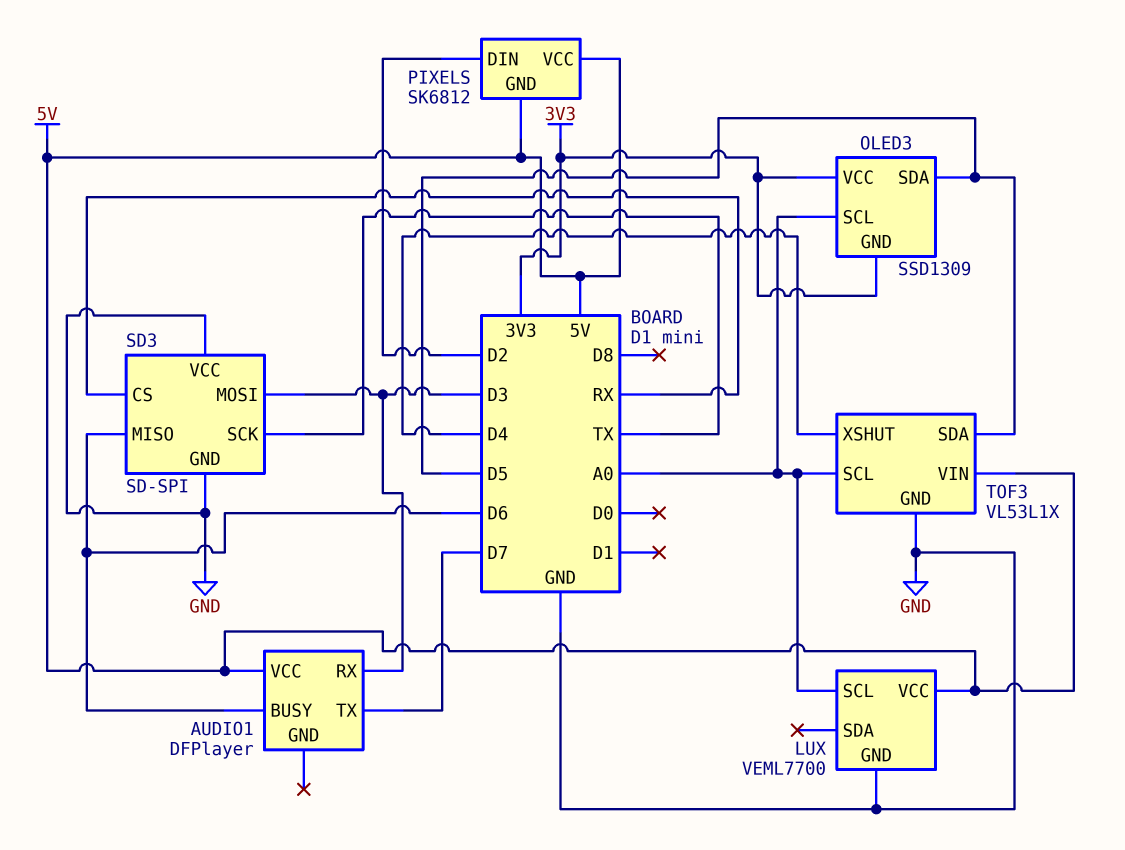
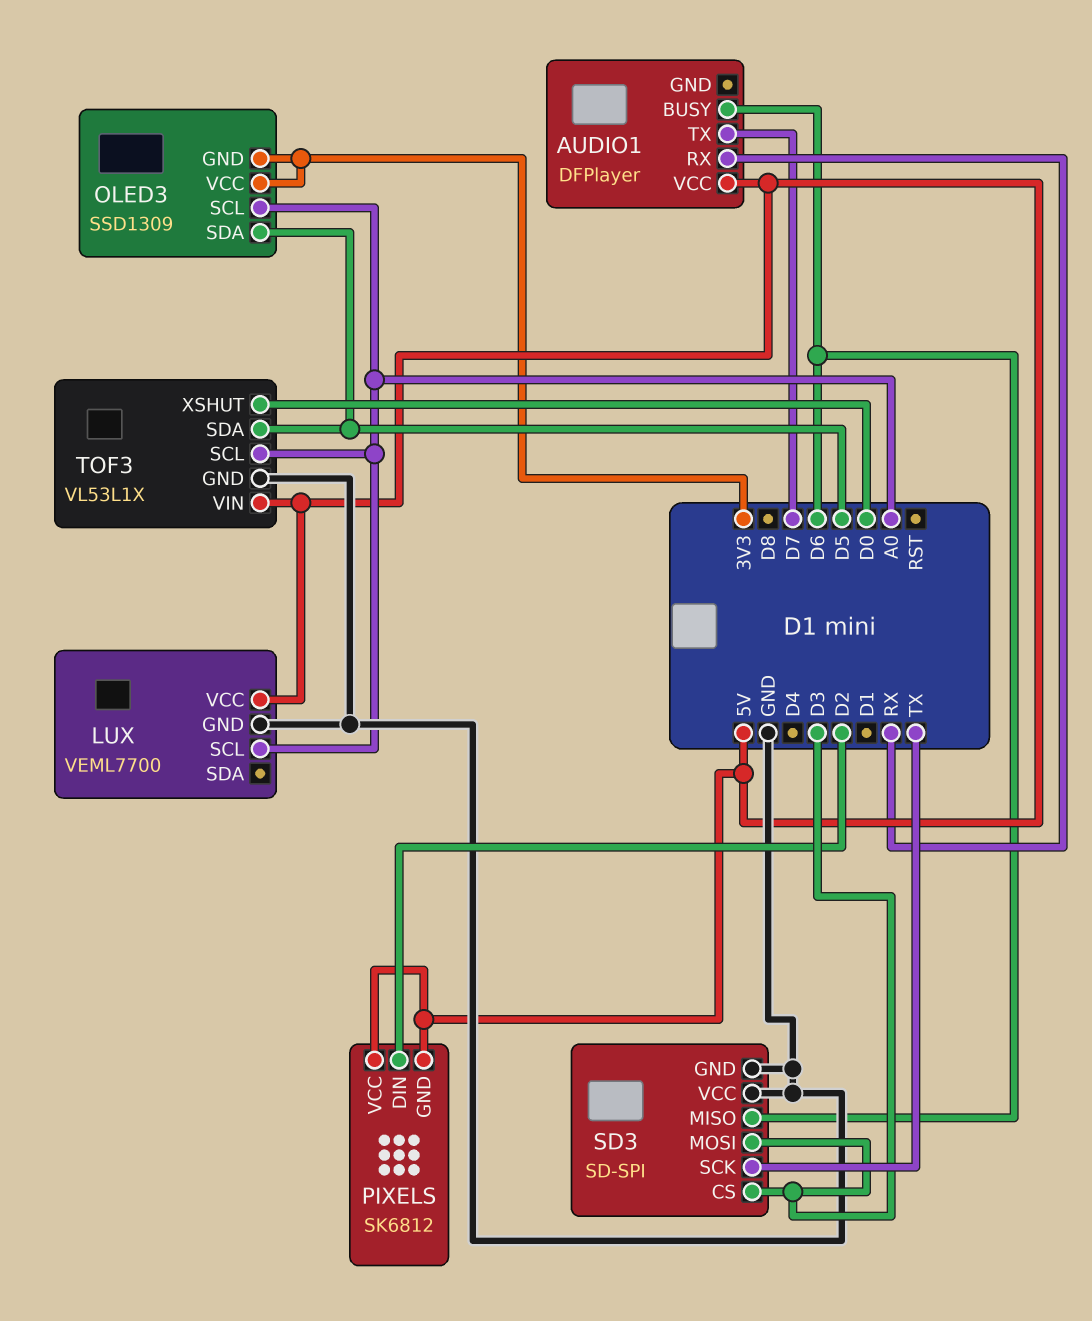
AUDIO1 pin RX: D3 -> RX
SD3 pin CS: RX -> D3
TOF3 pin XSHUT: D4 -> D0

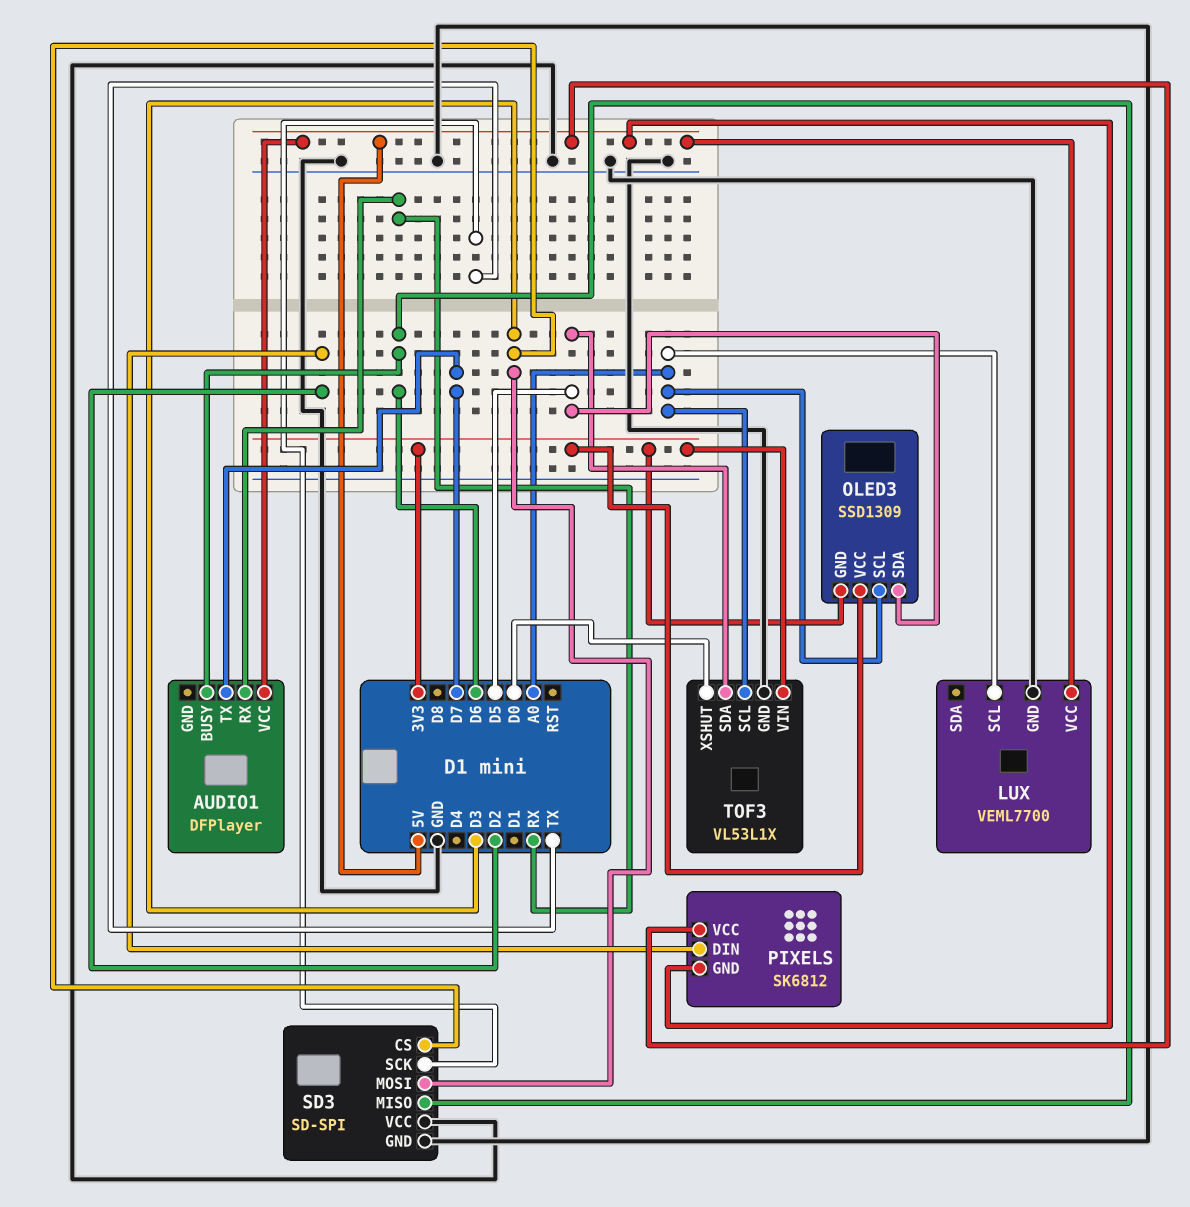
TOF3 pin VIN: 5V -> 3V3

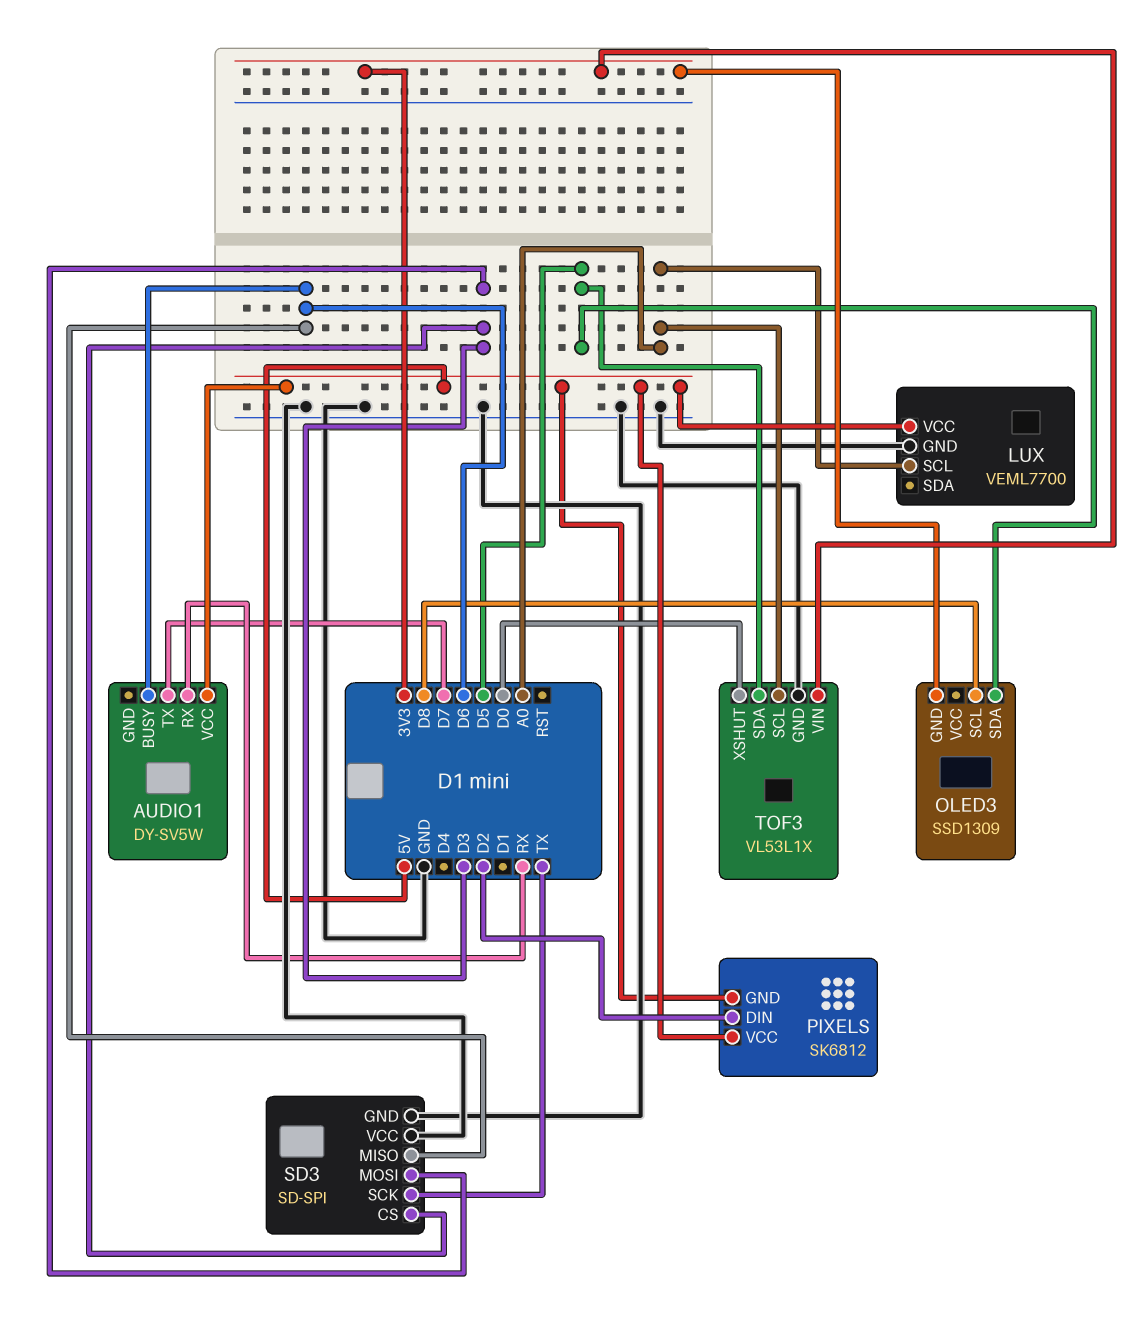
AUDIO1: DFPlayer -> DY-SV5W
OLED3 pin SCL: A0 -> D8
OLED3 pin VCC: 3V3 -> none

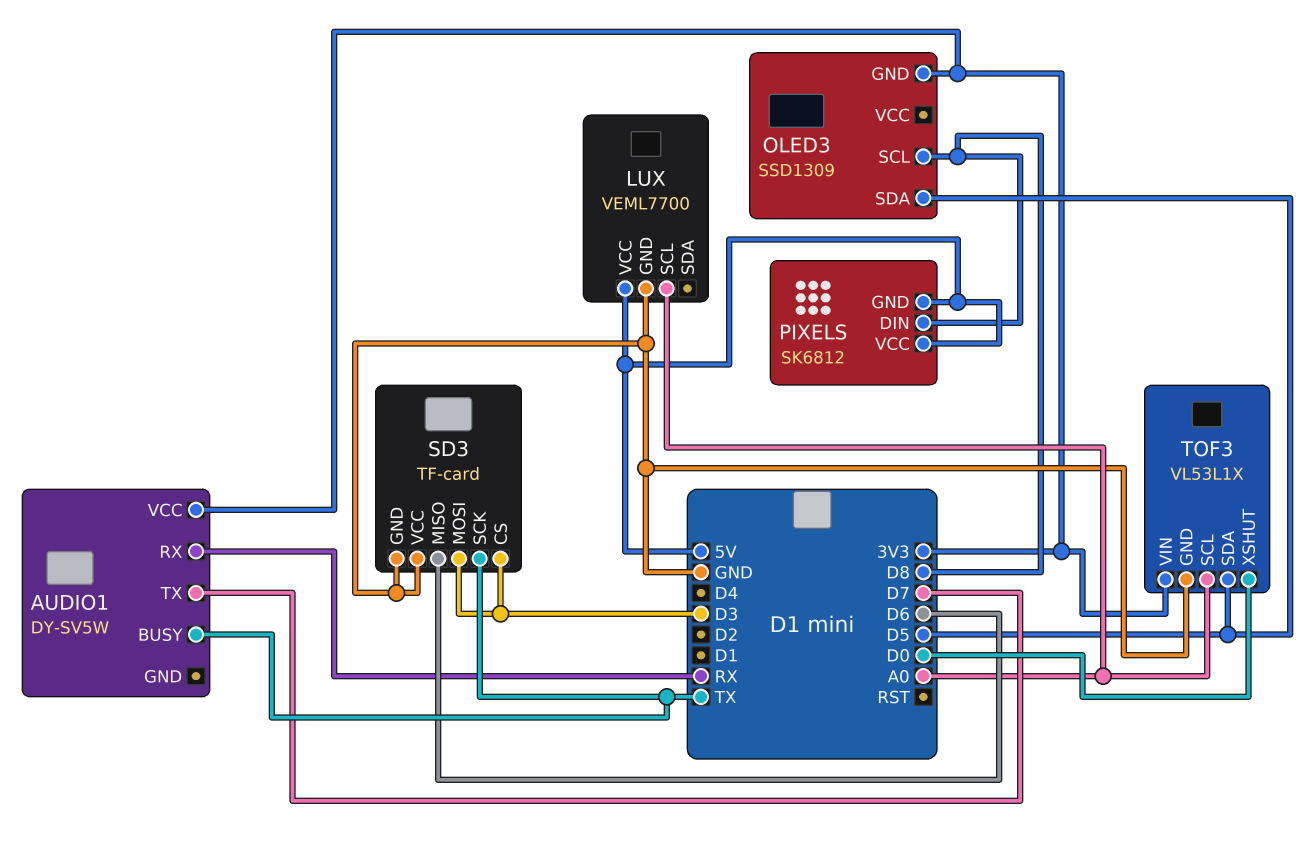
AUDIO1 pin BUSY: D6 -> TX
AUDIO1 pin VCC: 5V -> 3V3
PIXELS pin DIN: D2 -> D8
SD3: SD-SPI -> TF-card

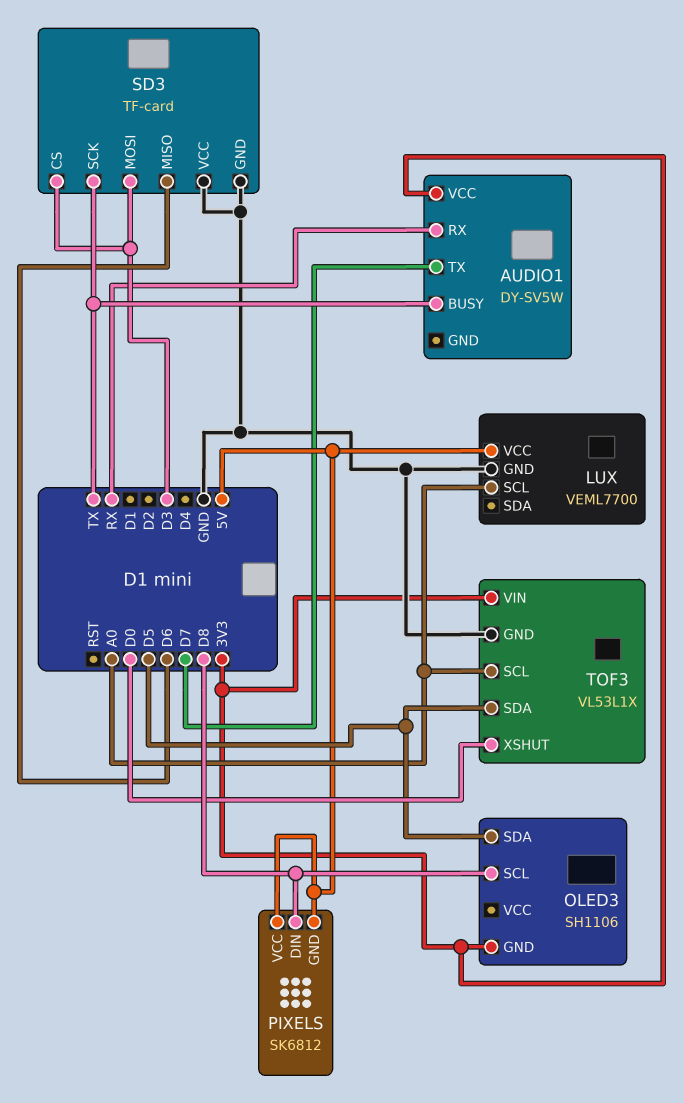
OLED3: SSD1309 -> SH1106

